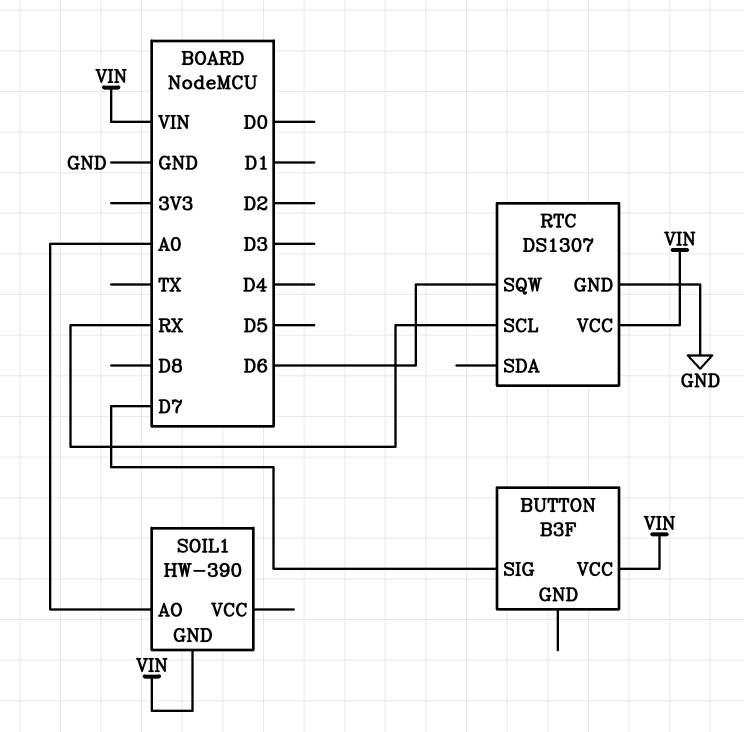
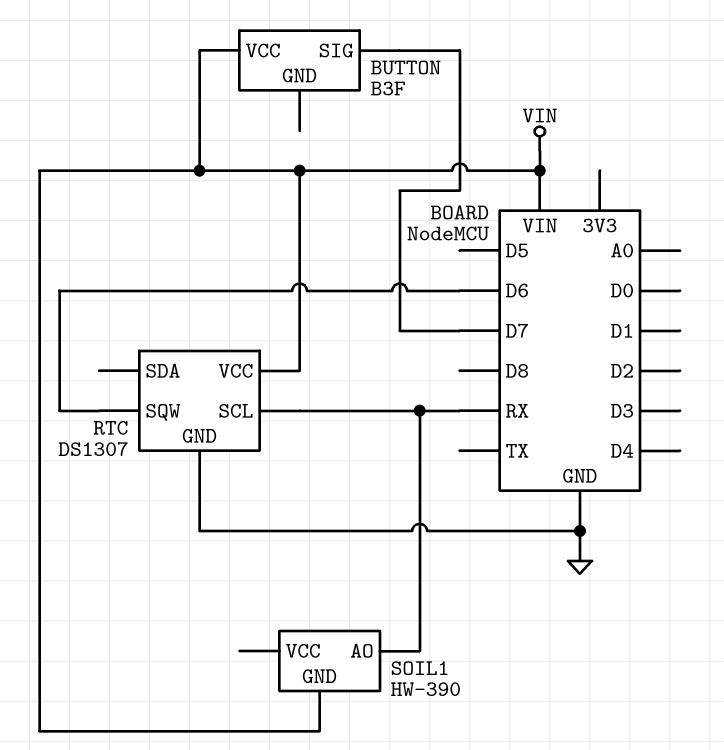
SOIL1 pin AO: A0 -> RX

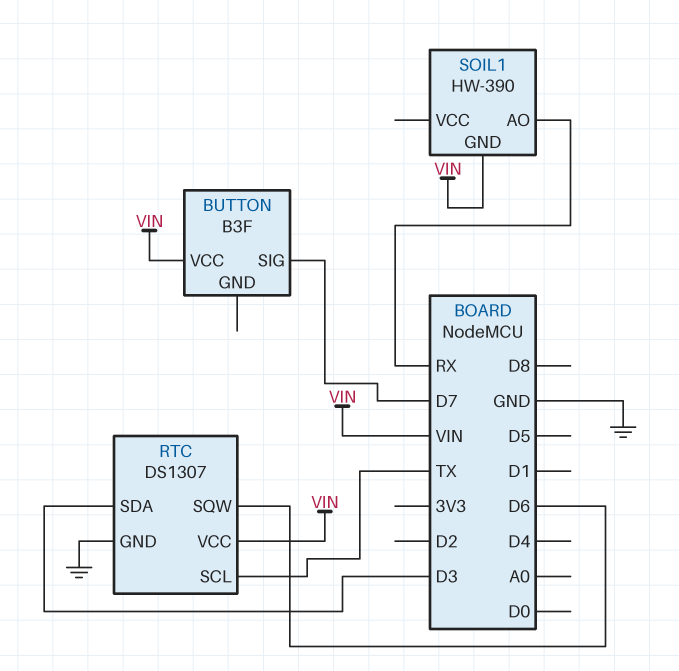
RTC pin SCL: RX -> TX
RTC pin SDA: none -> D3

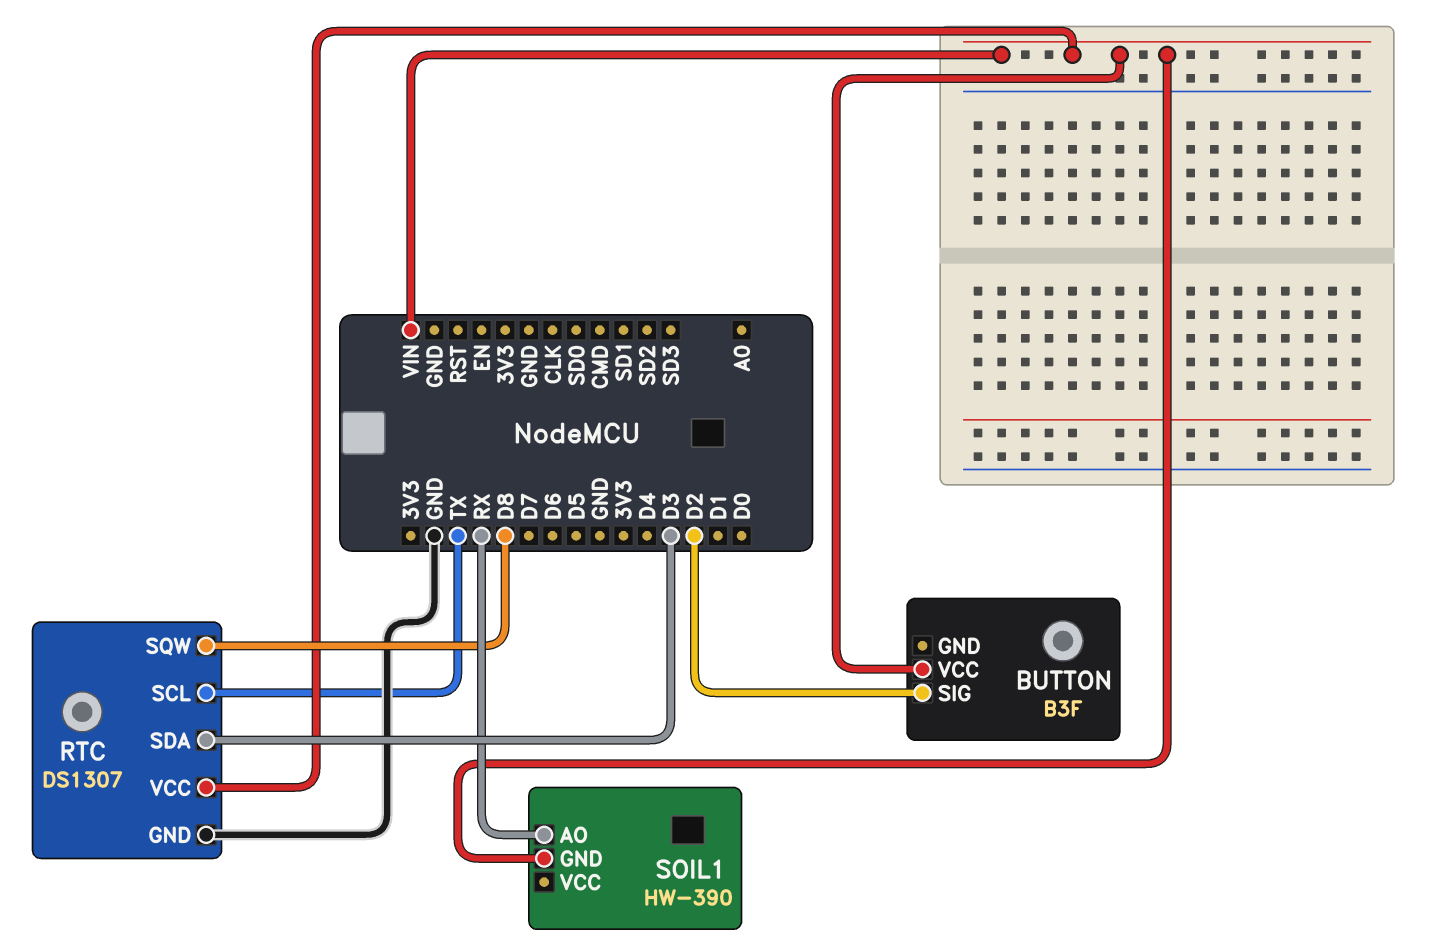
BUTTON pin SIG: D7 -> D2
RTC pin SQW: D6 -> D8

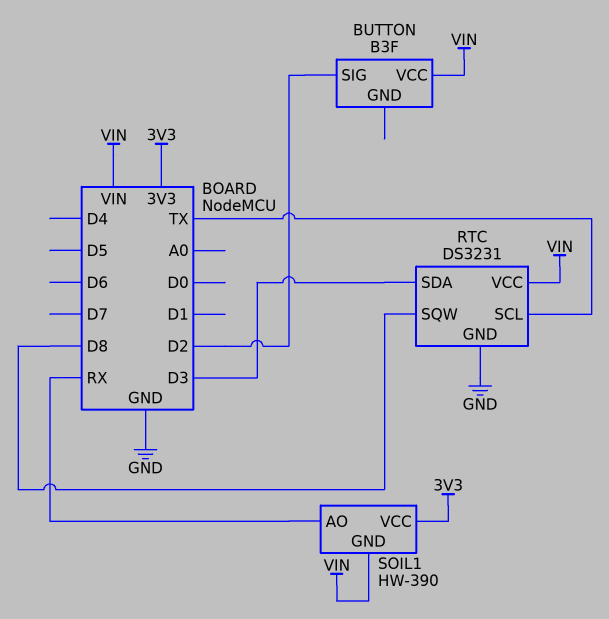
RTC: DS1307 -> DS3231
SOIL1 pin VCC: none -> 3V3

